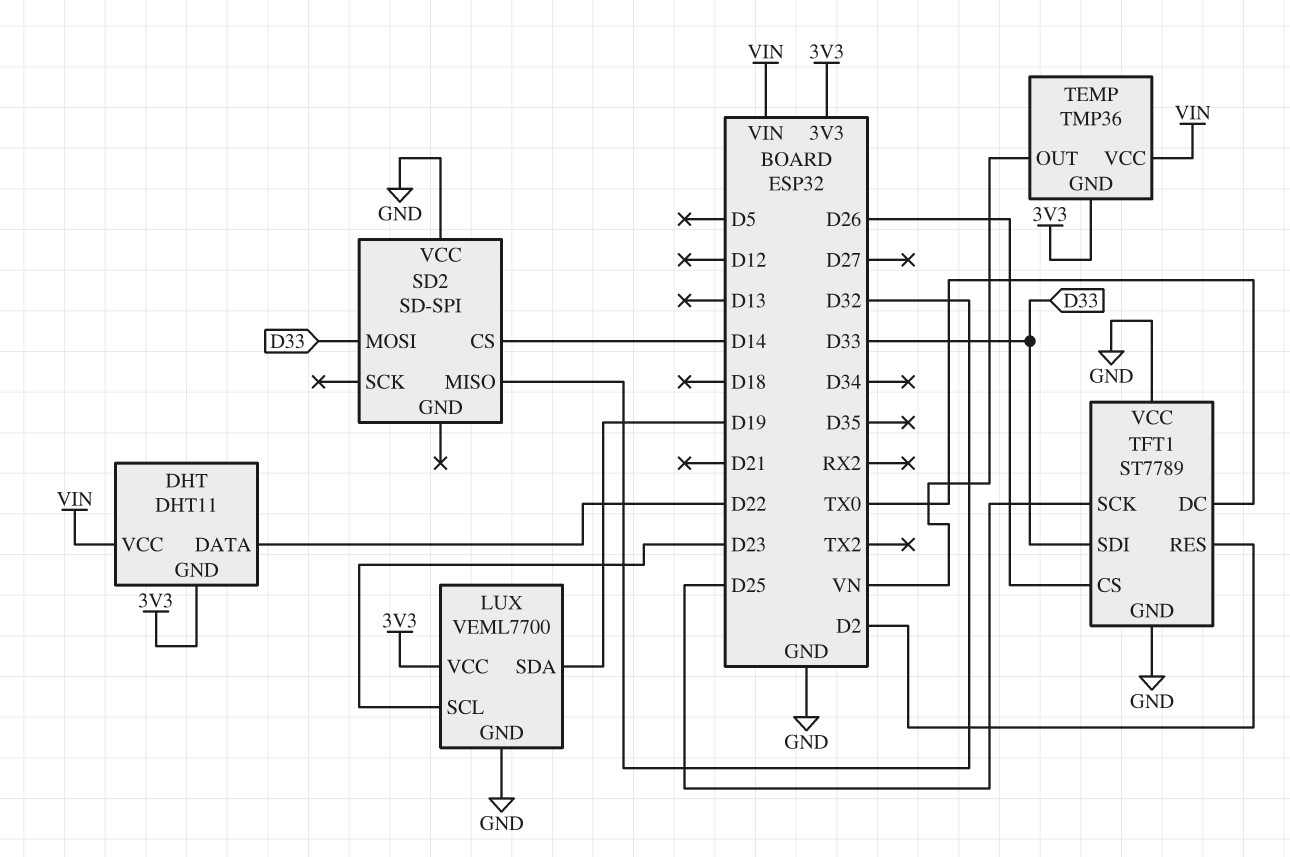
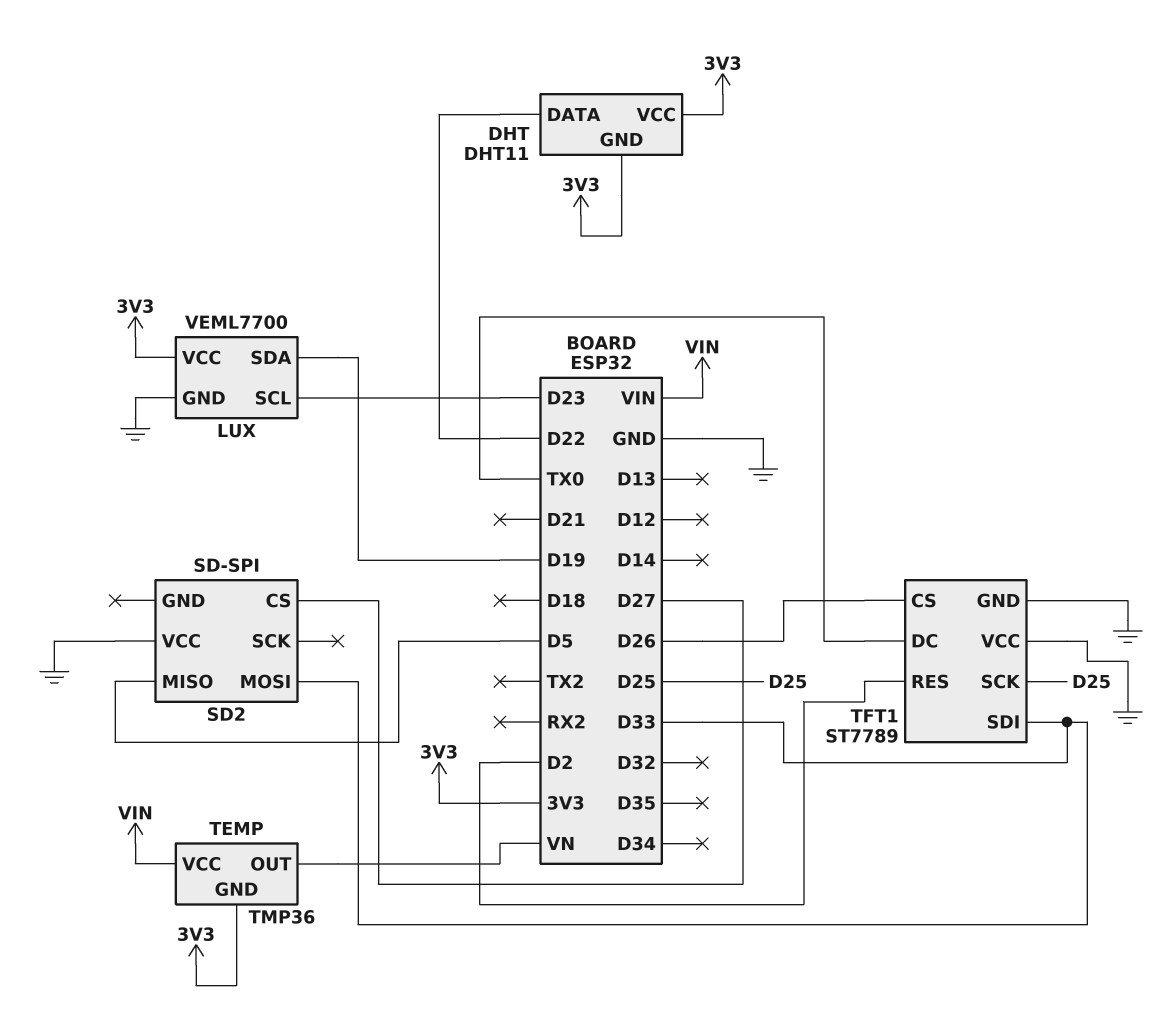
DHT pin VCC: VIN -> 3V3
SD2 pin CS: D14 -> D27
SD2 pin MISO: D32 -> D5

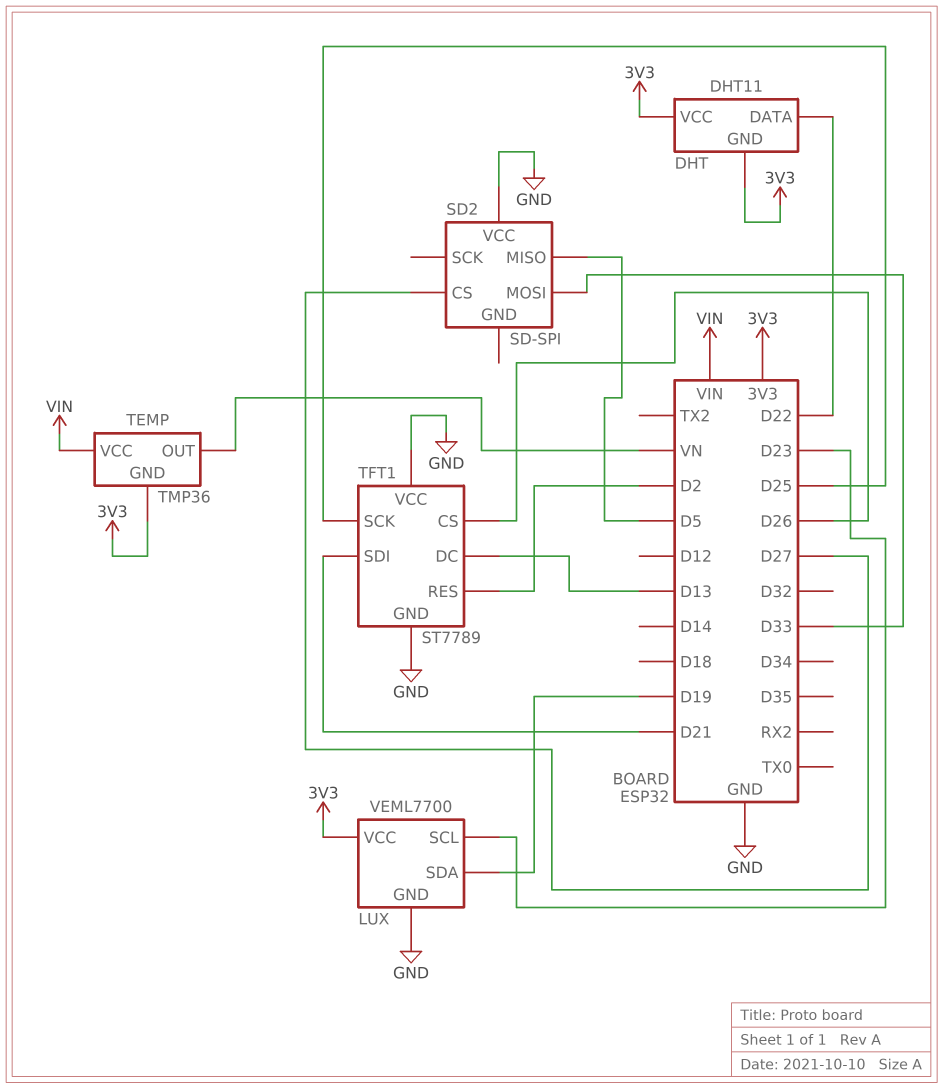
TFT1 pin DC: TX0 -> D13
TFT1 pin SDI: D33 -> D21

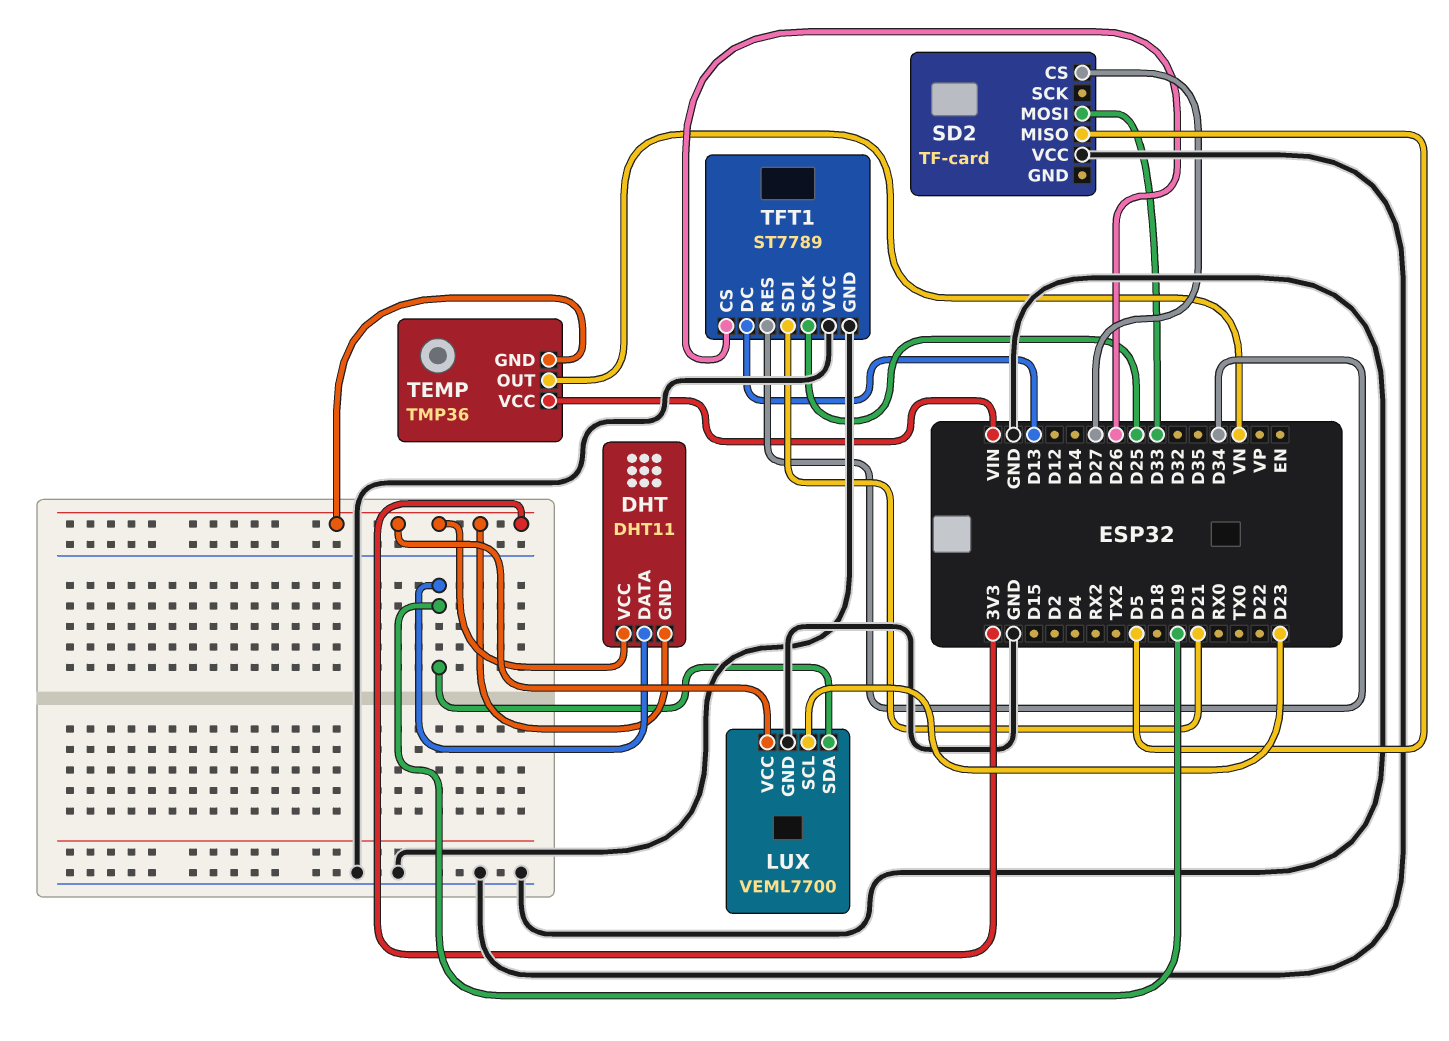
DHT pin DATA: D22 -> D19
SD2: SD-SPI -> TF-card
TFT1 pin RES: D2 -> D34

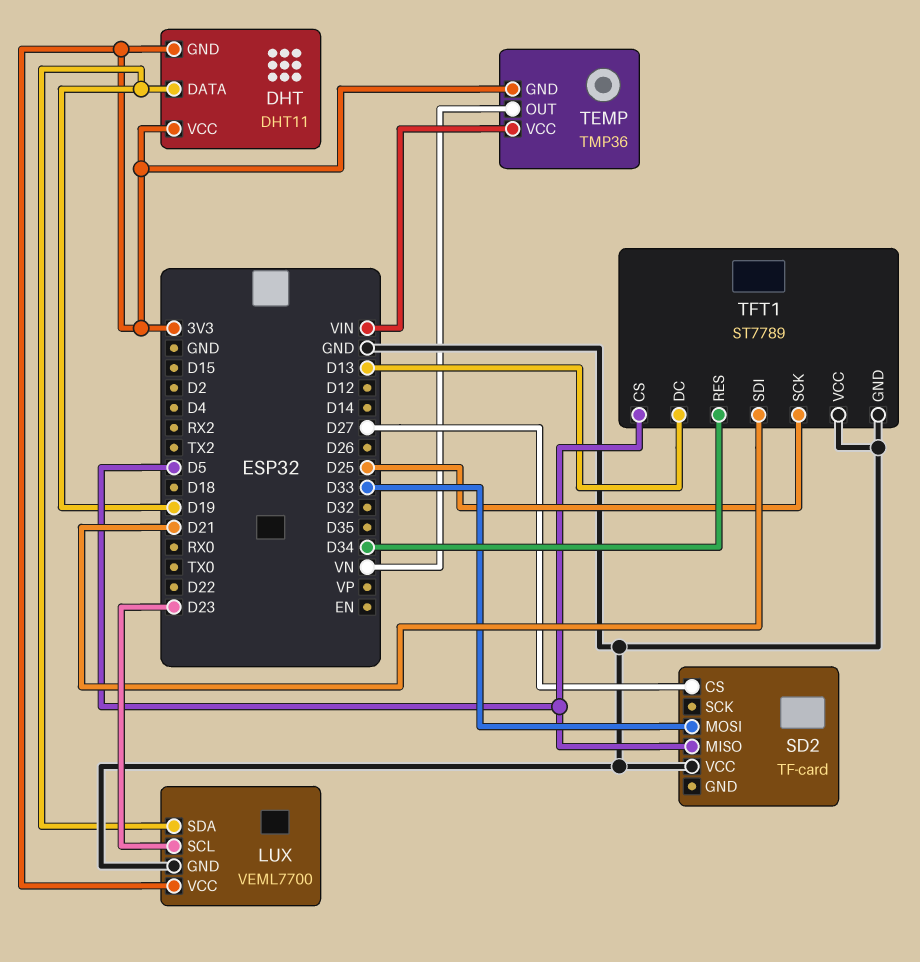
TFT1 pin CS: D26 -> D5

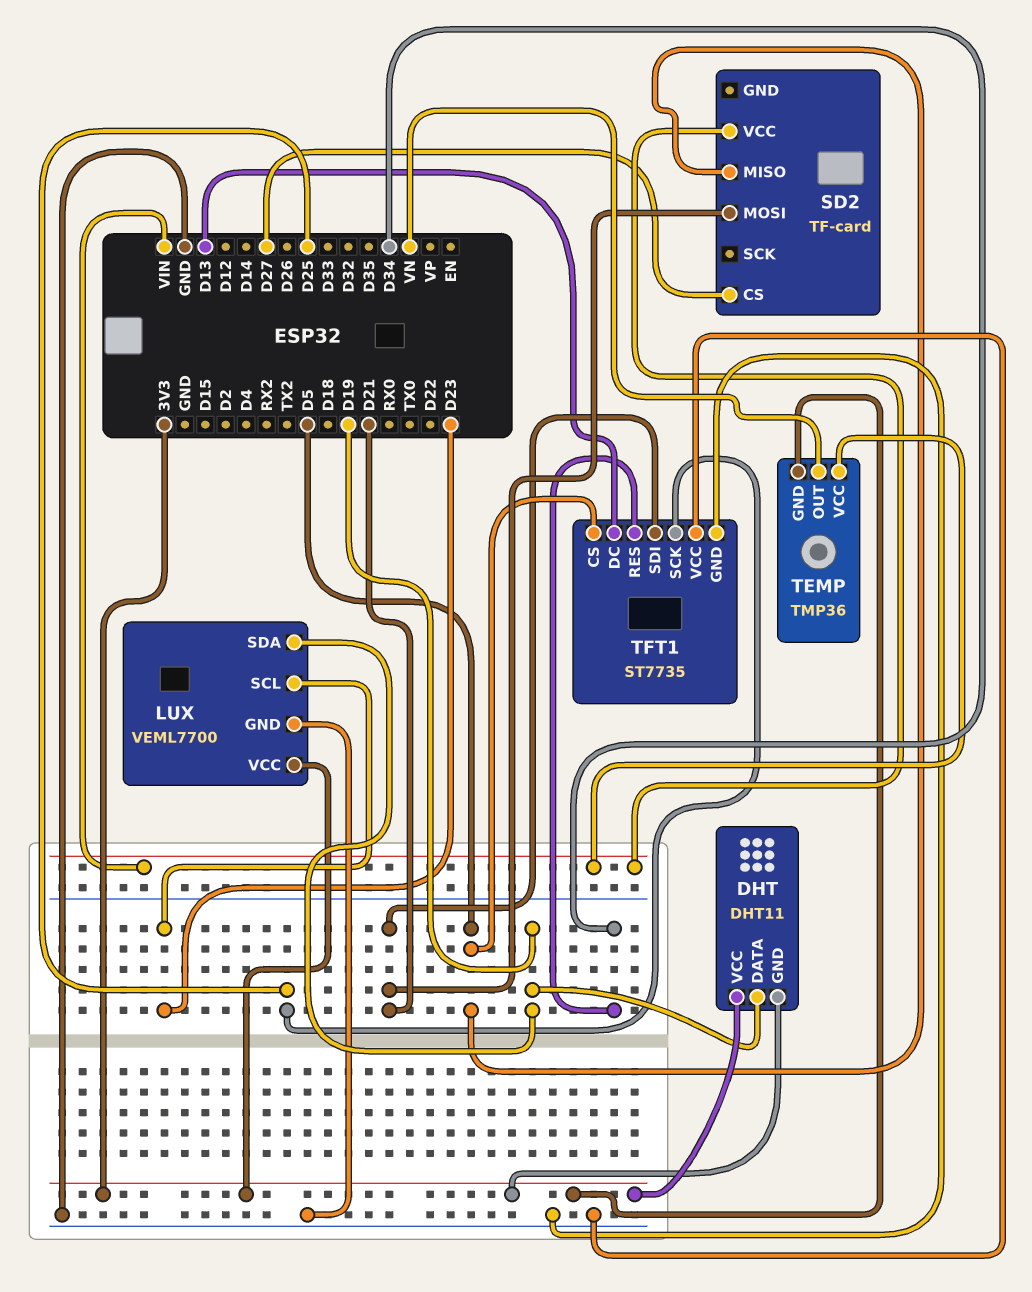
SD2 pin MOSI: D33 -> D21
SD2 pin VCC: GND -> VIN
TFT1: ST7789 -> ST7735

